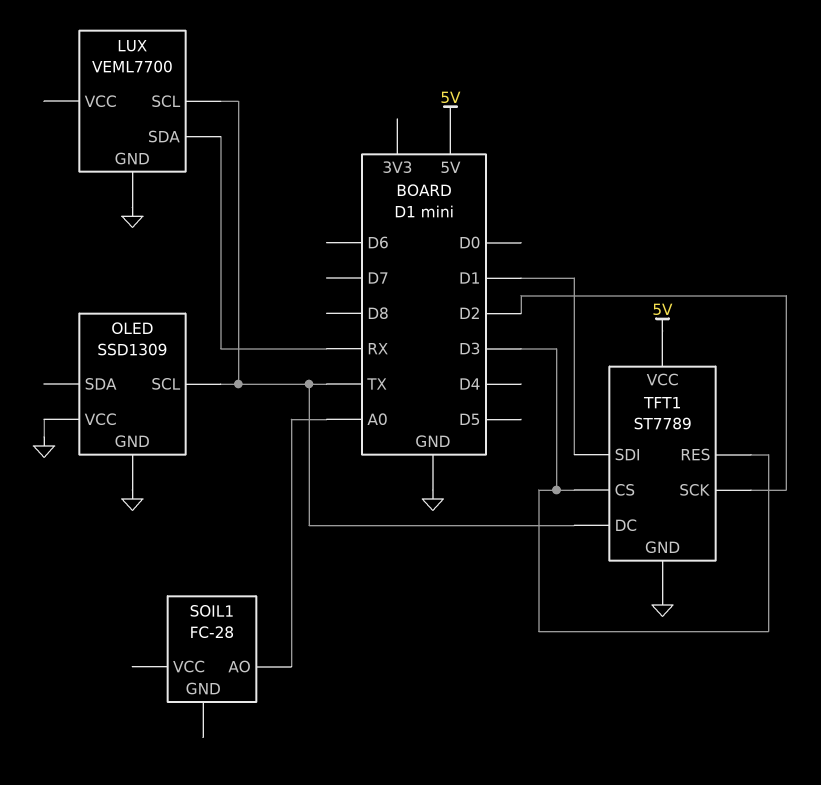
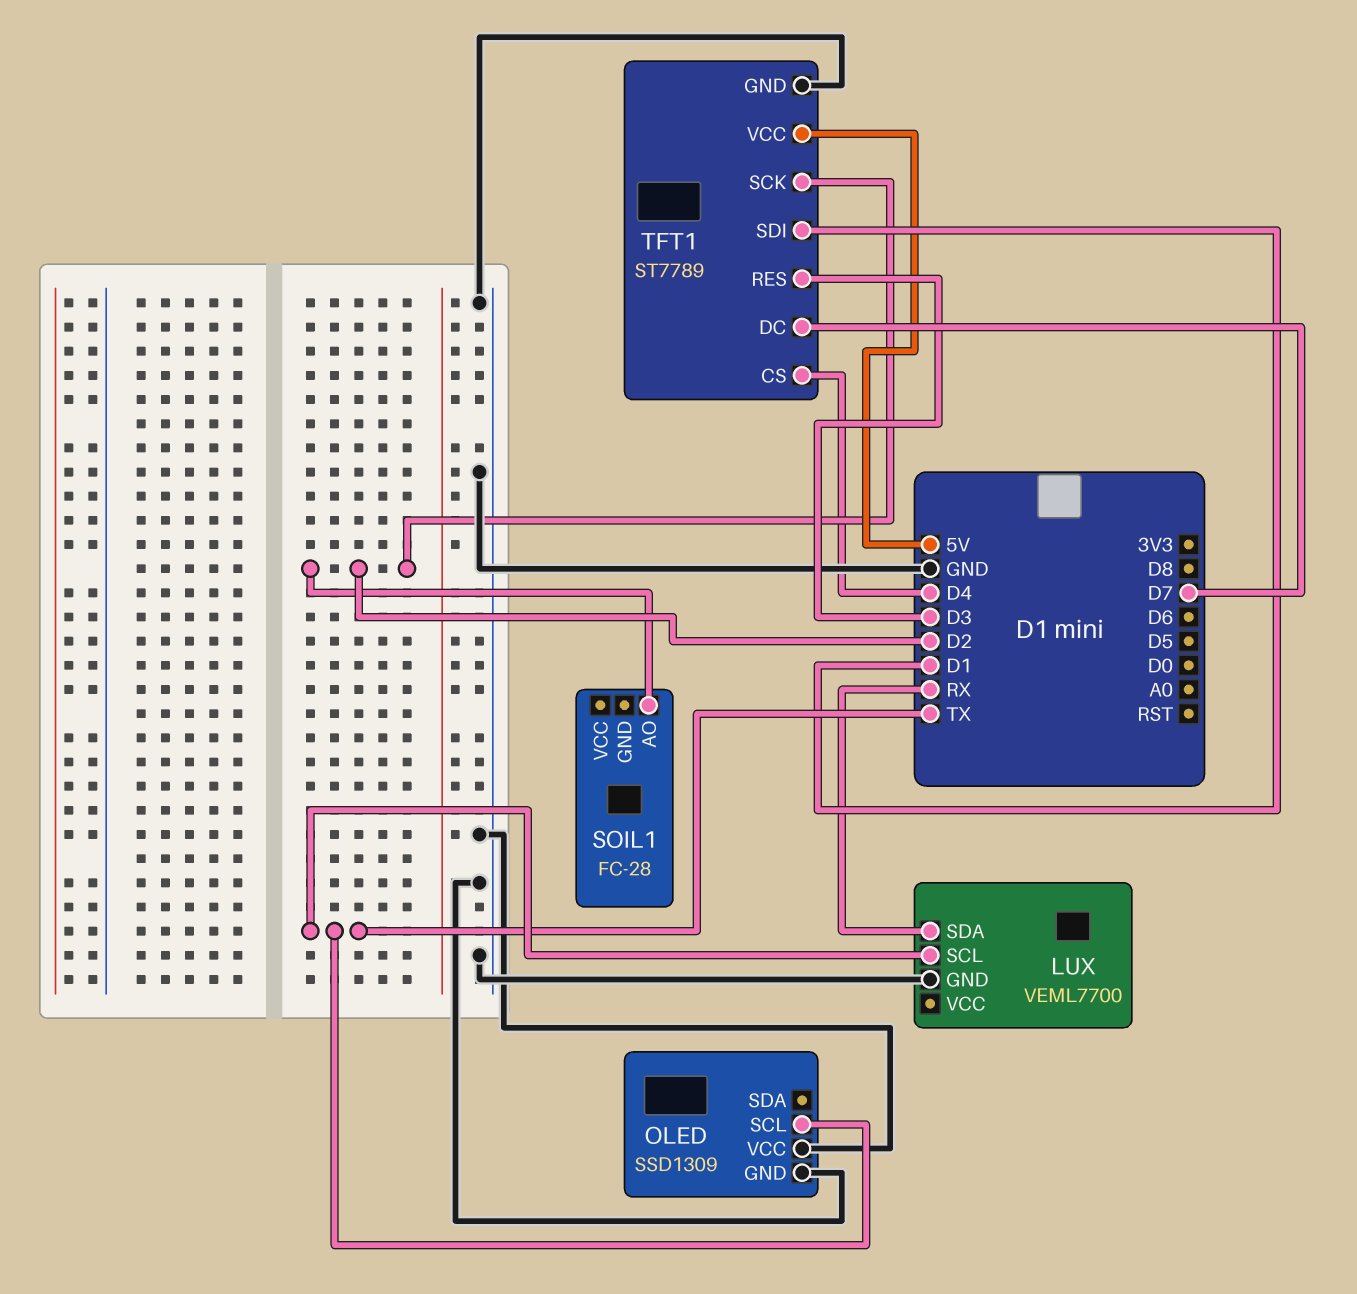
SOIL1 pin AO: A0 -> D2
TFT1 pin CS: D3 -> D4
TFT1 pin DC: TX -> D7

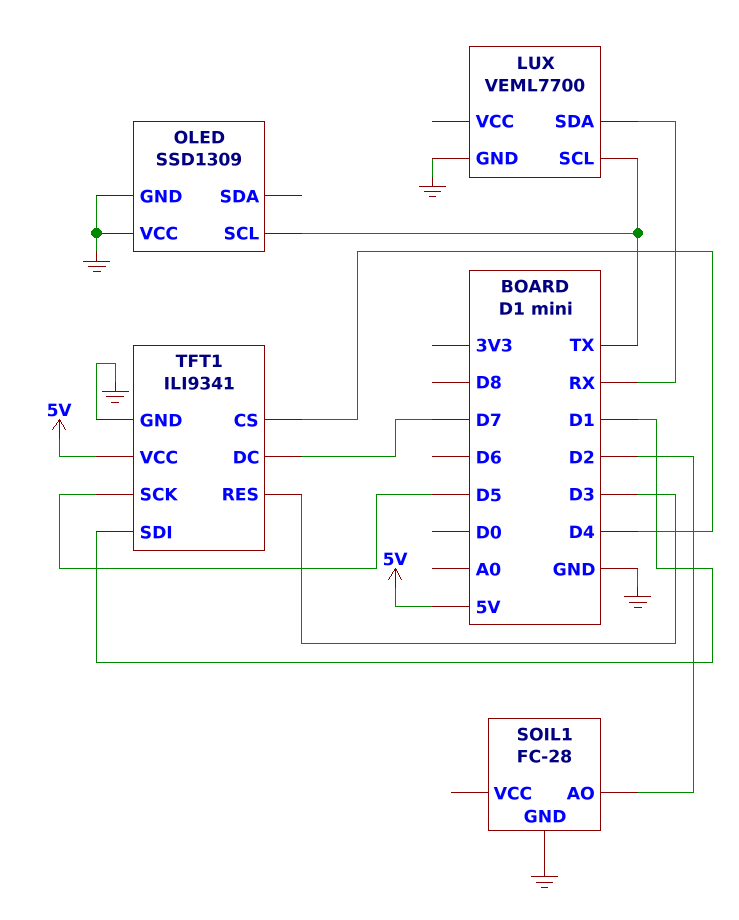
SOIL1 pin GND: none -> GND
TFT1: ST7789 -> ILI9341
TFT1 pin SCK: D2 -> D5

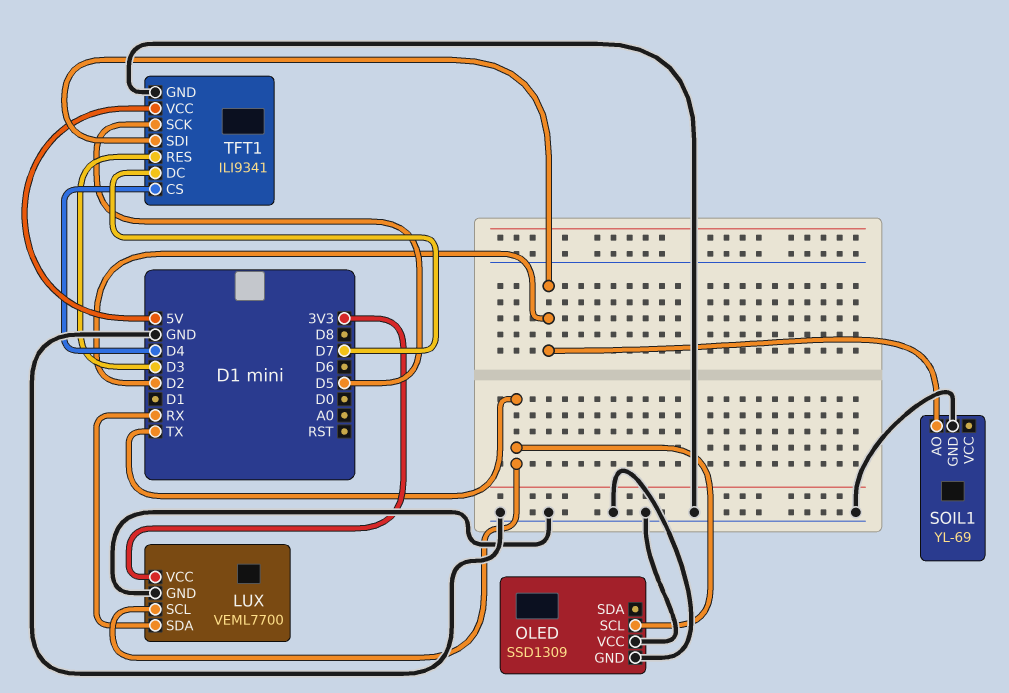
LUX pin VCC: none -> 3V3
SOIL1: FC-28 -> YL-69
TFT1 pin SDI: D1 -> D2

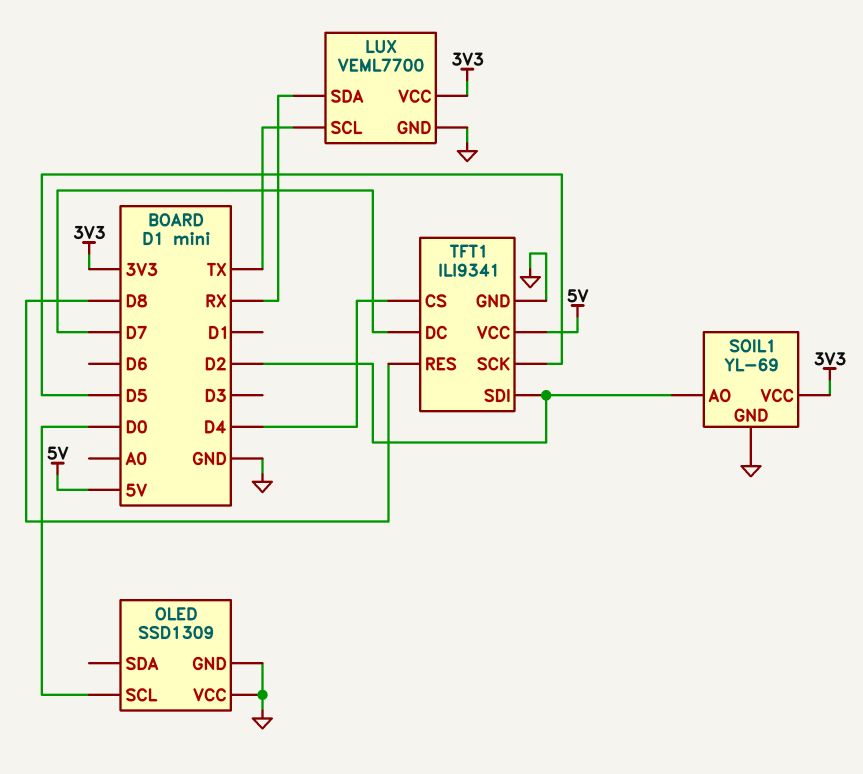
OLED pin SCL: TX -> D0
SOIL1 pin VCC: none -> 3V3
TFT1 pin RES: D3 -> D8

